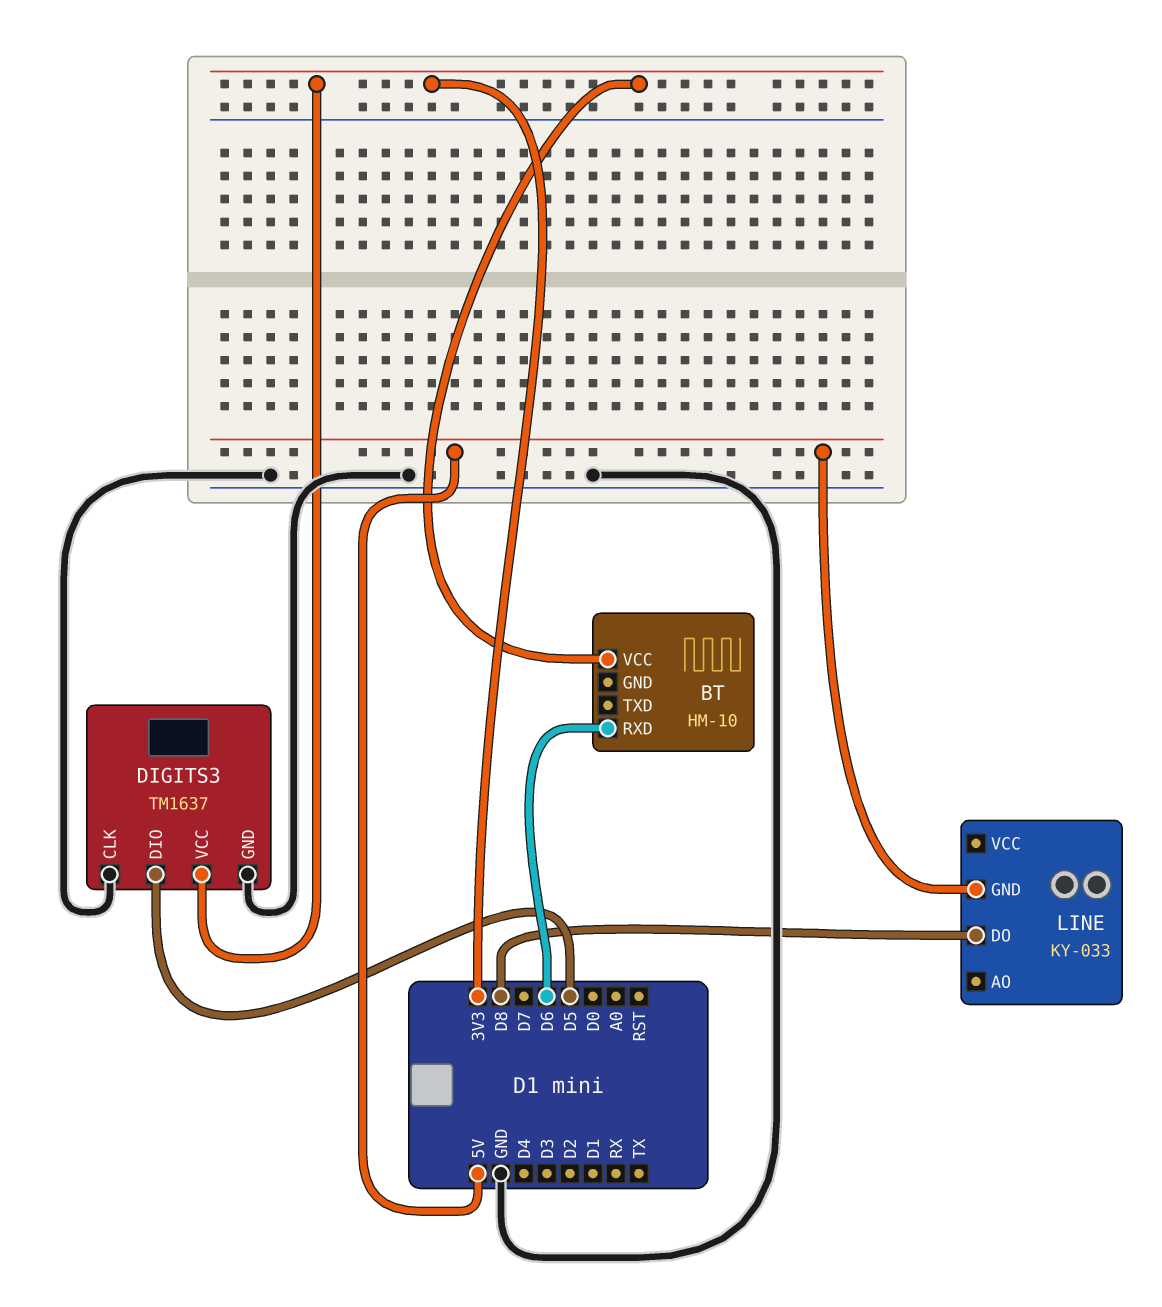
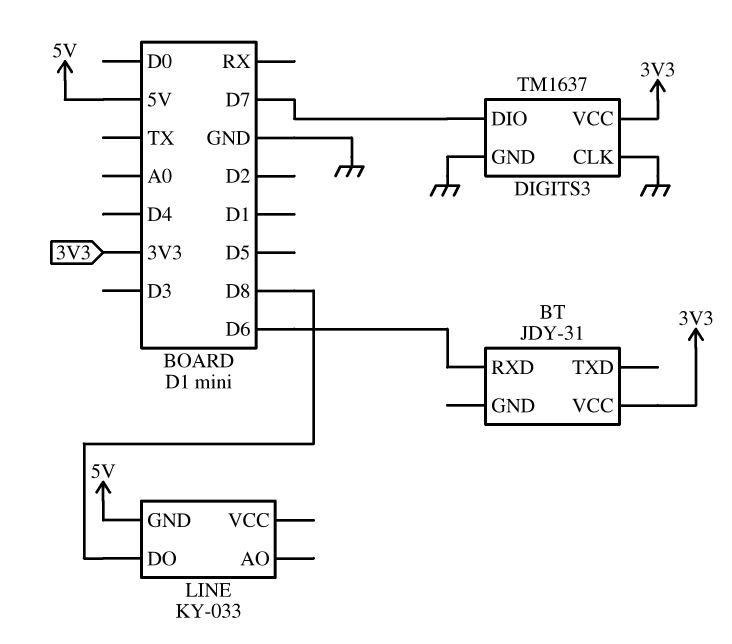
BT: HM-10 -> JDY-31
DIGITS3 pin DIO: D5 -> D7

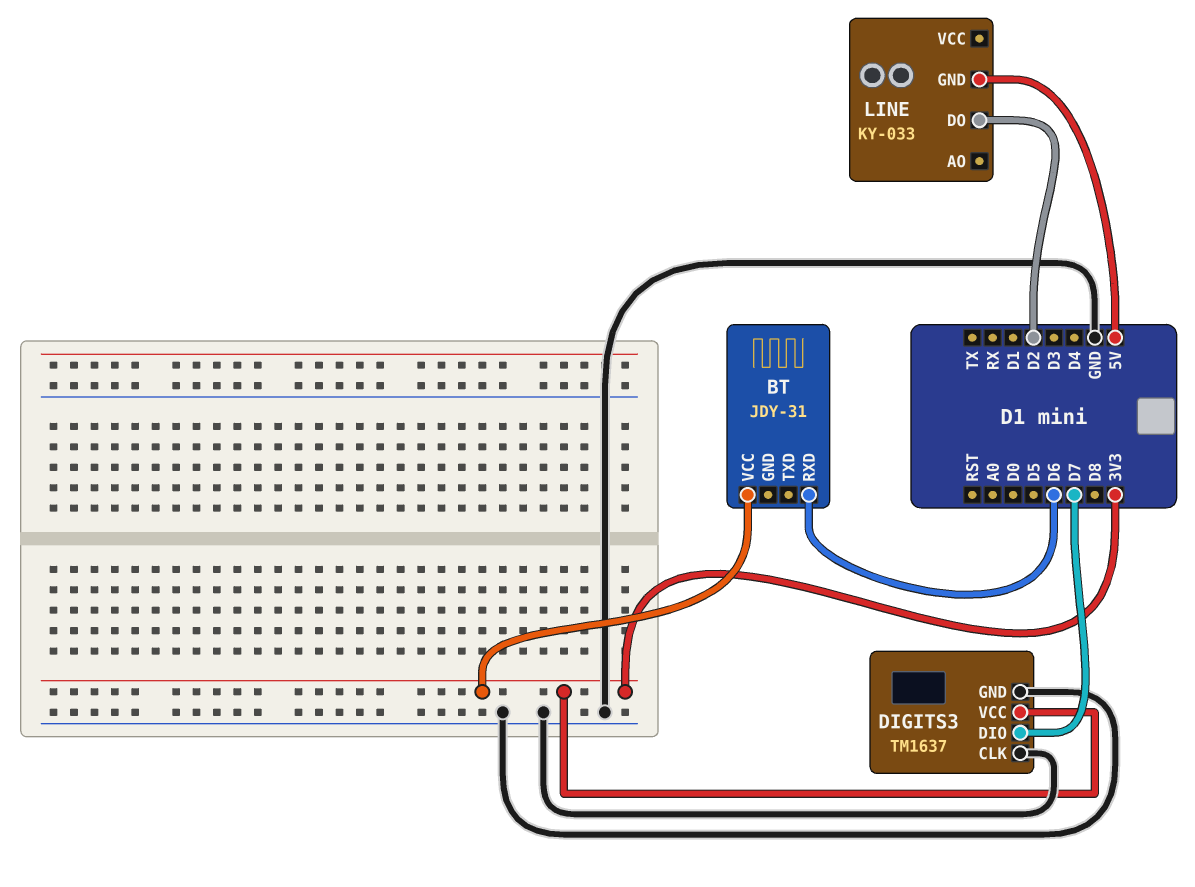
LINE pin DO: D8 -> D2

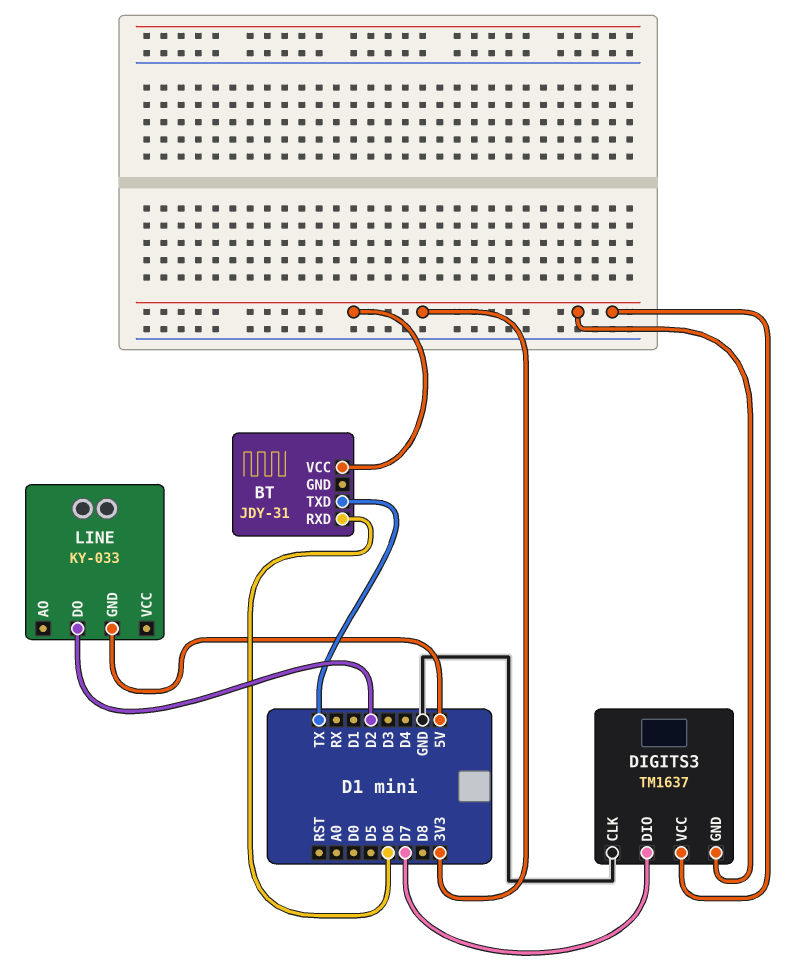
BT pin TXD: none -> TX
DIGITS3 pin GND: GND -> 3V3

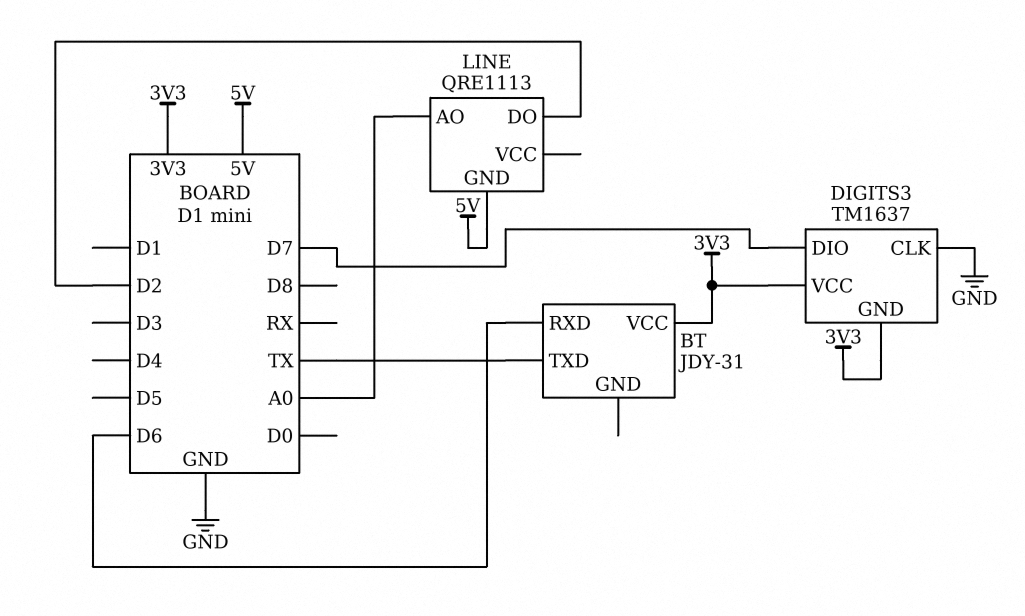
LINE: KY-033 -> QRE1113
LINE pin AO: none -> A0

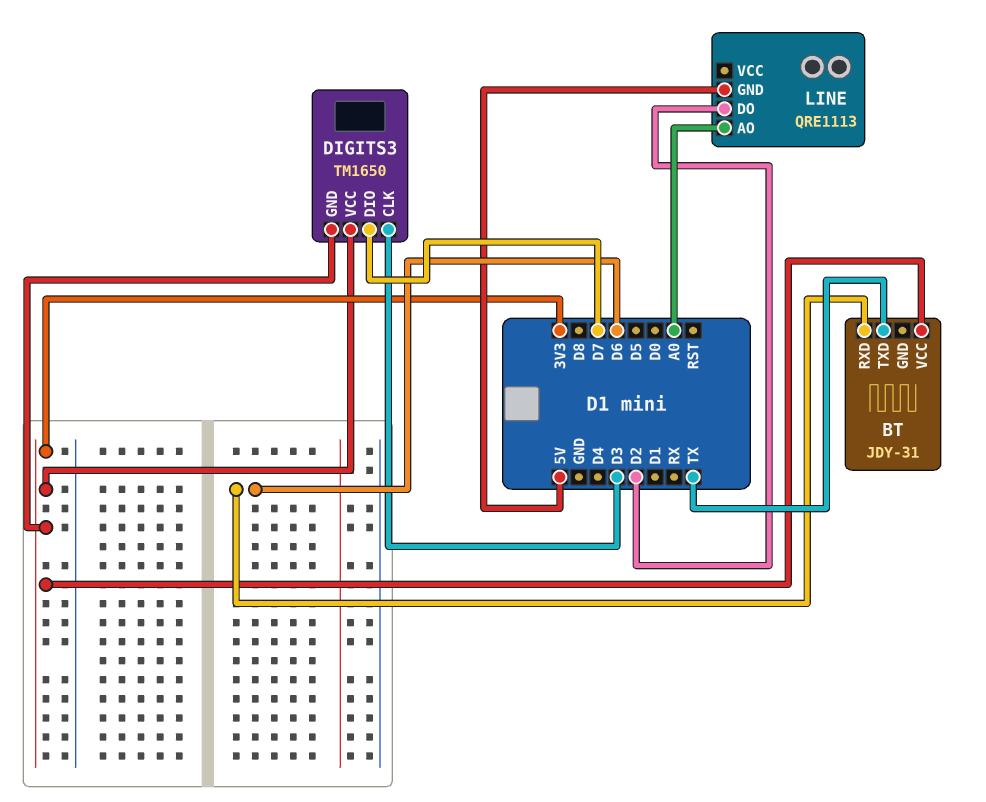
DIGITS3: TM1637 -> TM1650
DIGITS3 pin CLK: GND -> D3

